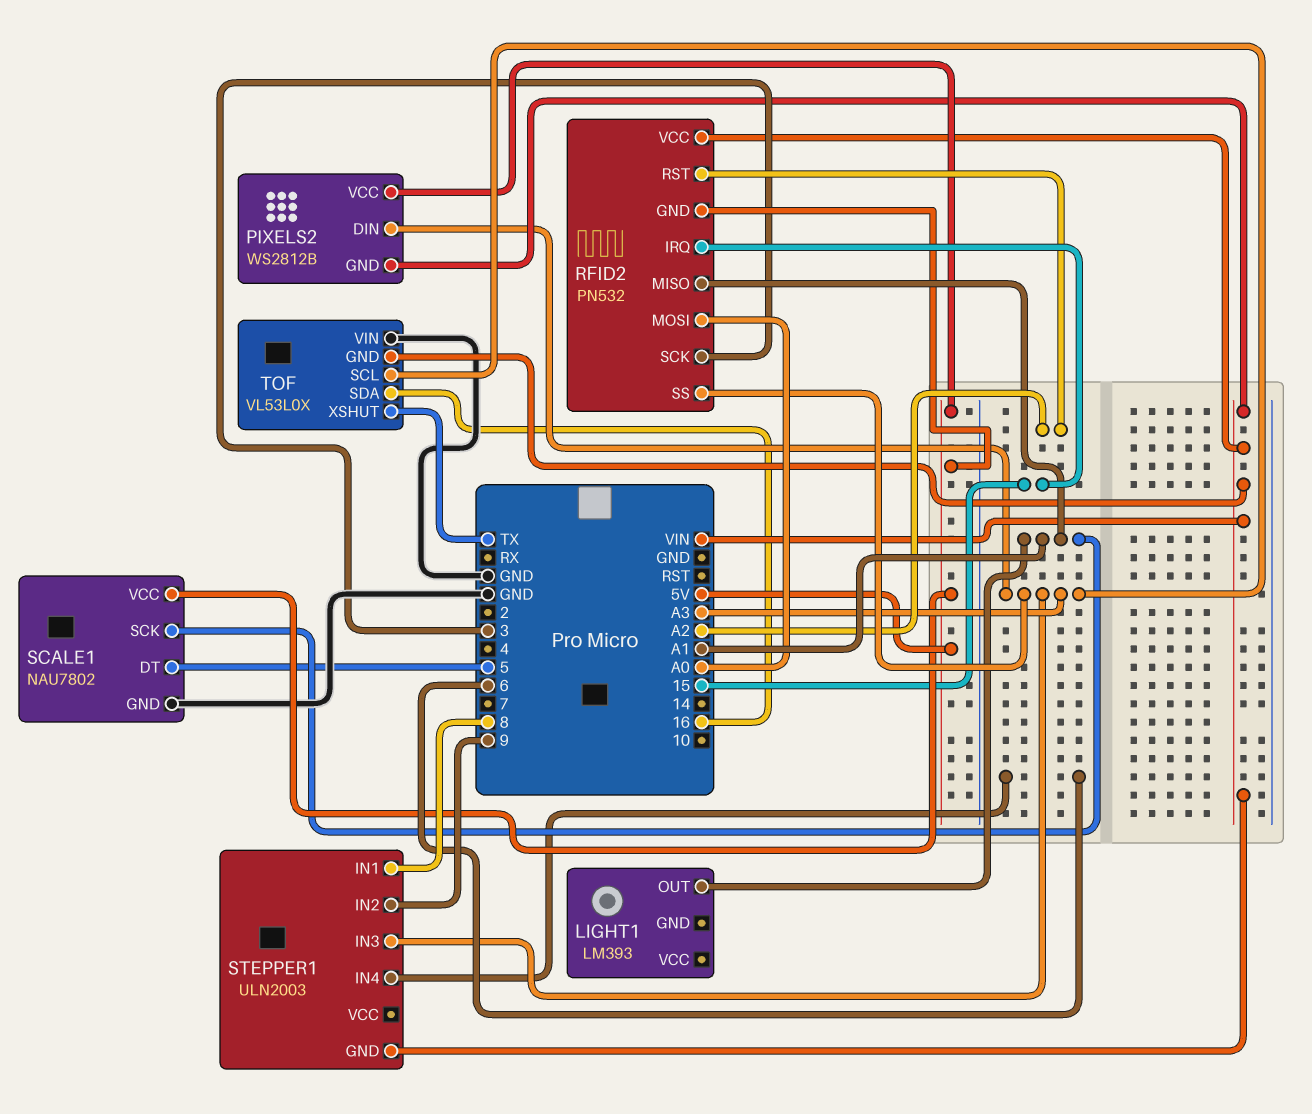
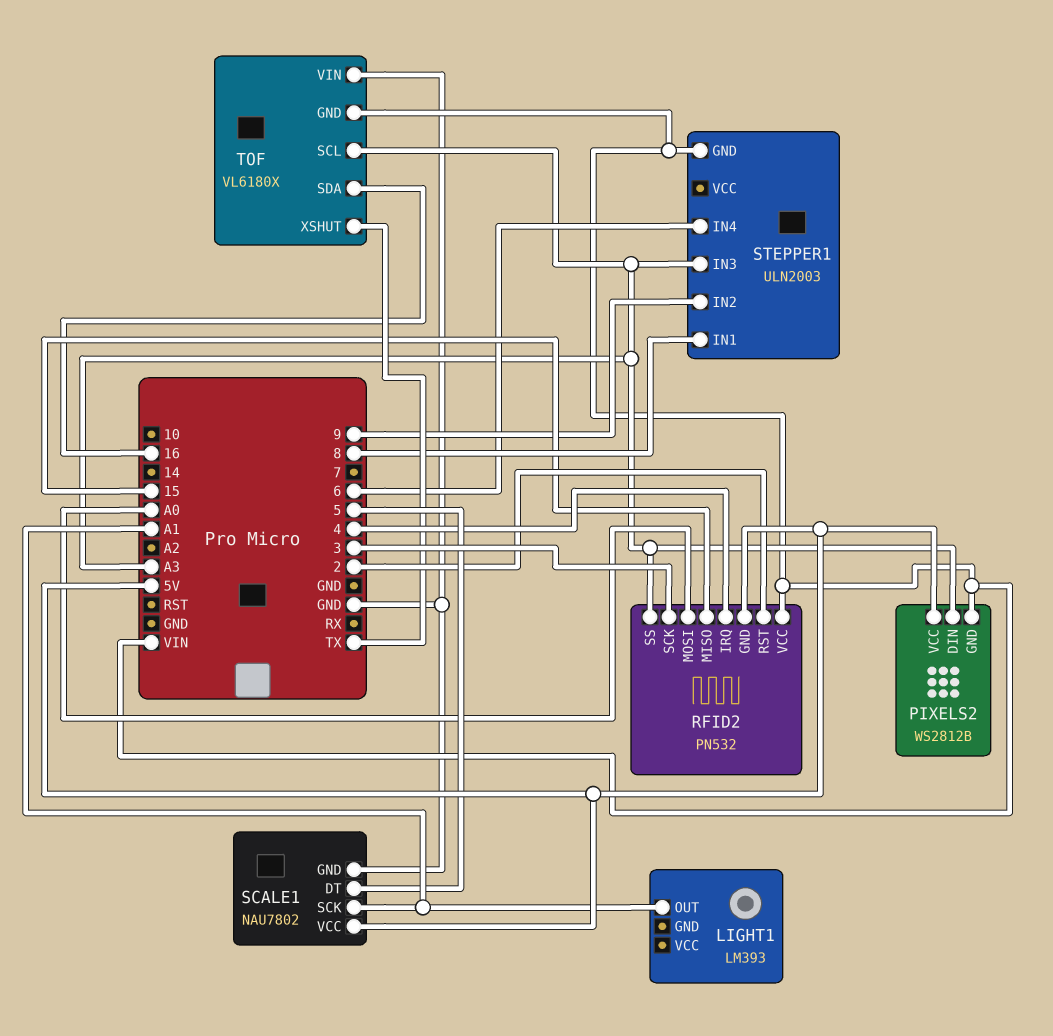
RFID2 pin IRQ: 15 -> 4
RFID2 pin MISO: A1 -> 15
RFID2 pin RST: A2 -> 2
TOF: VL53L0X -> VL6180X

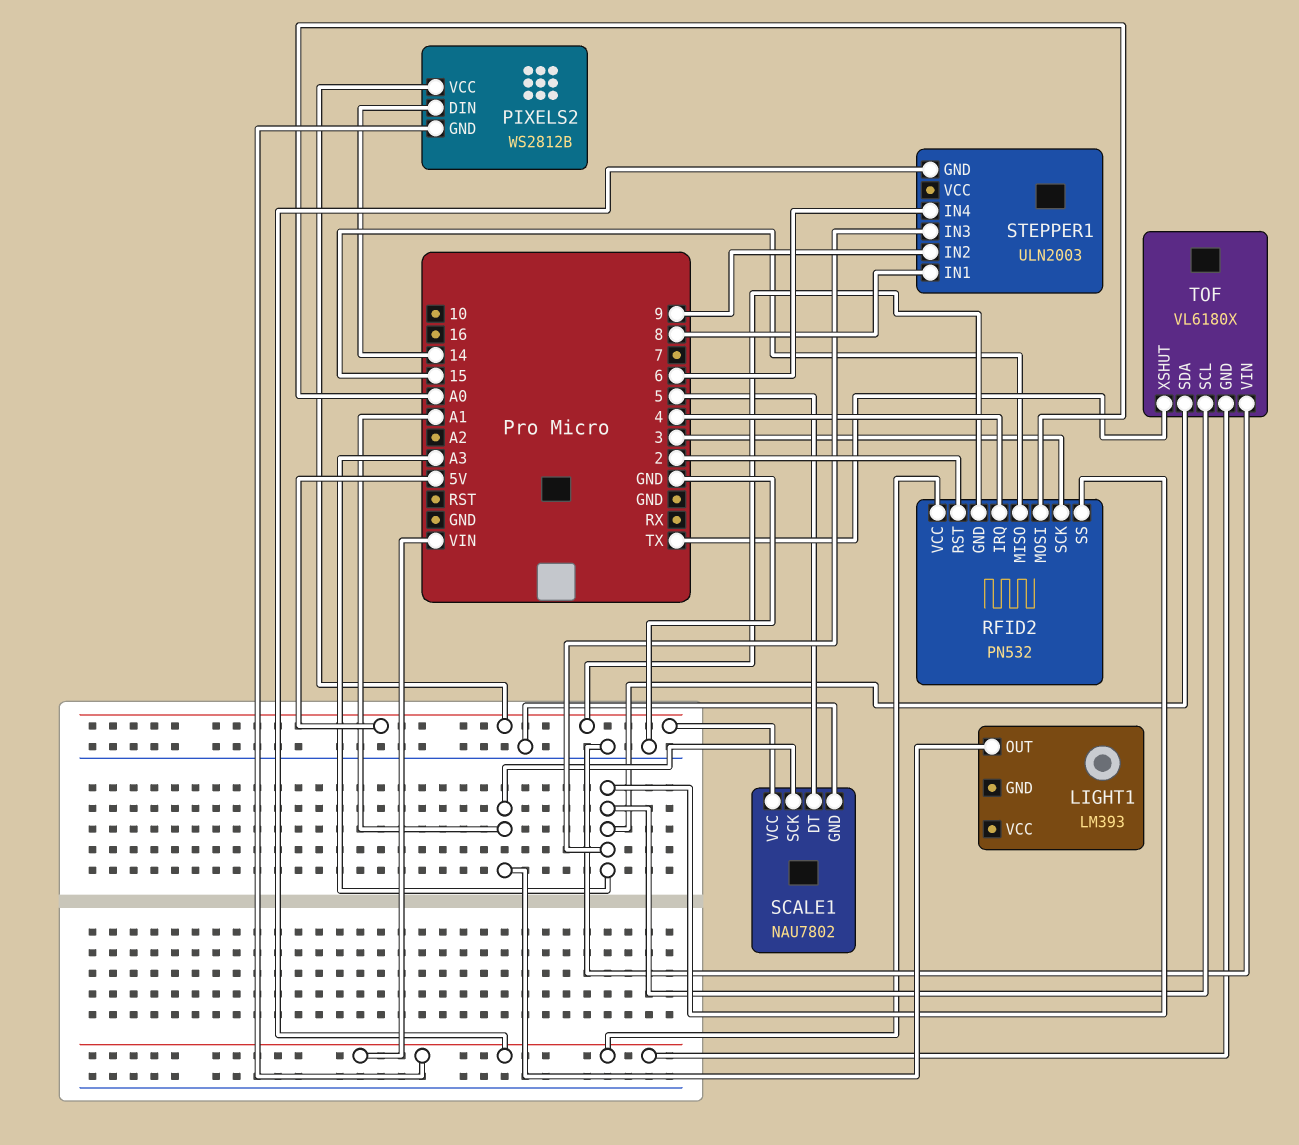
PIXELS2 pin DIN: A3 -> 14
TOF pin SDA: 16 -> A3

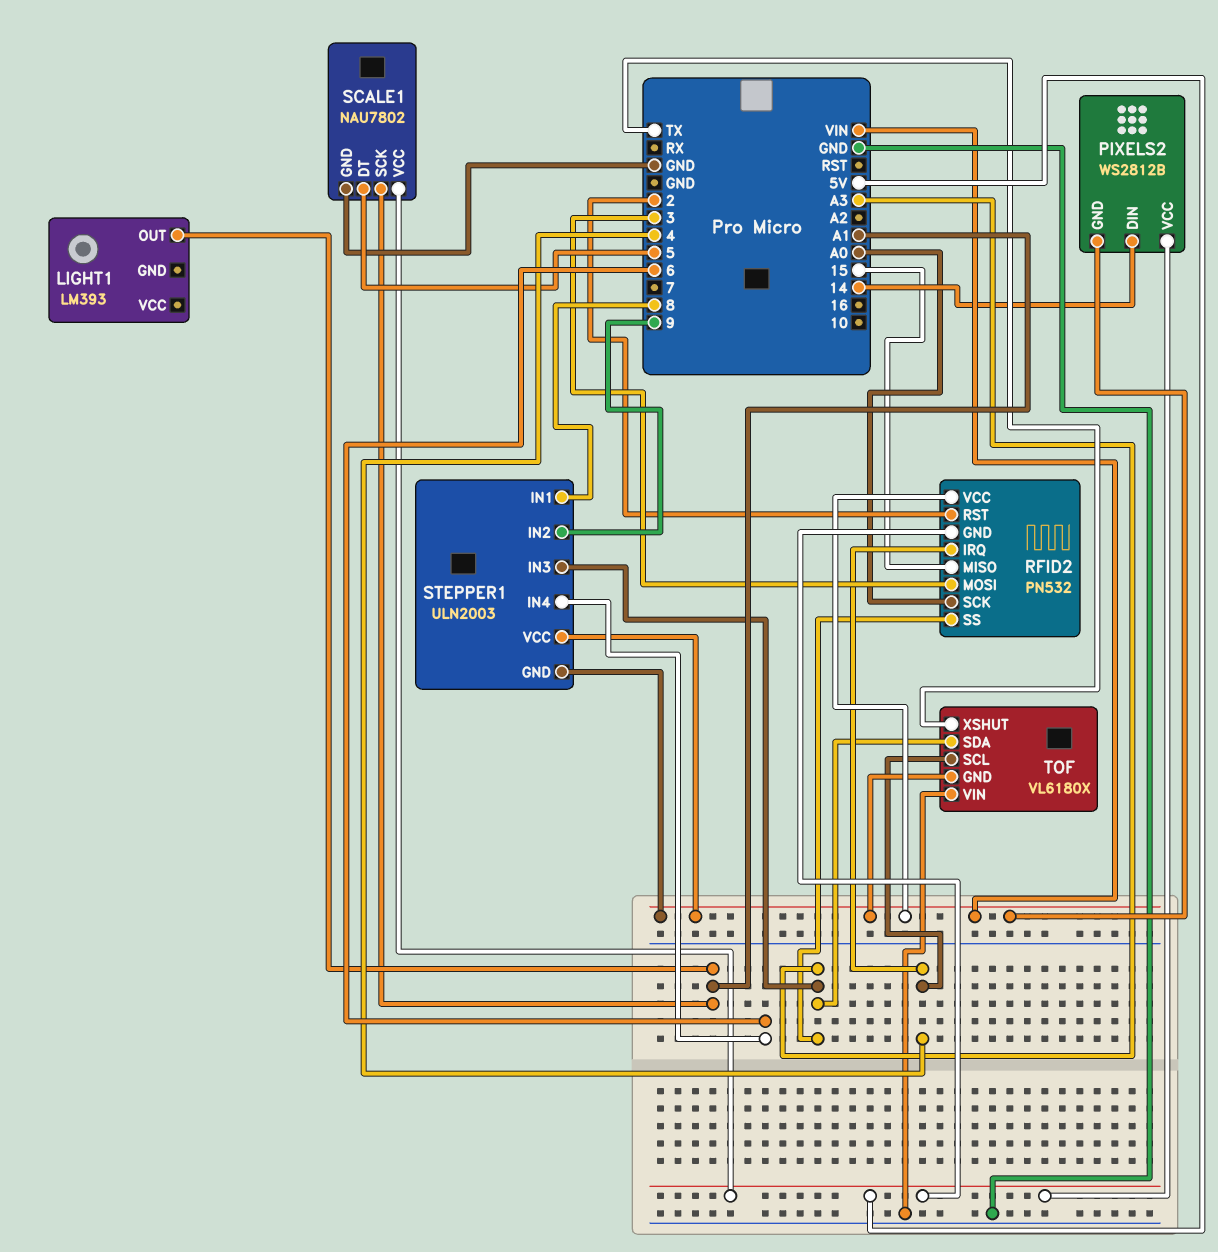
RFID2 pin MOSI: A0 -> 3
RFID2 pin SCK: 3 -> A0
STEPPER1 pin VCC: none -> VIN
TOF pin SCL: A3 -> 4

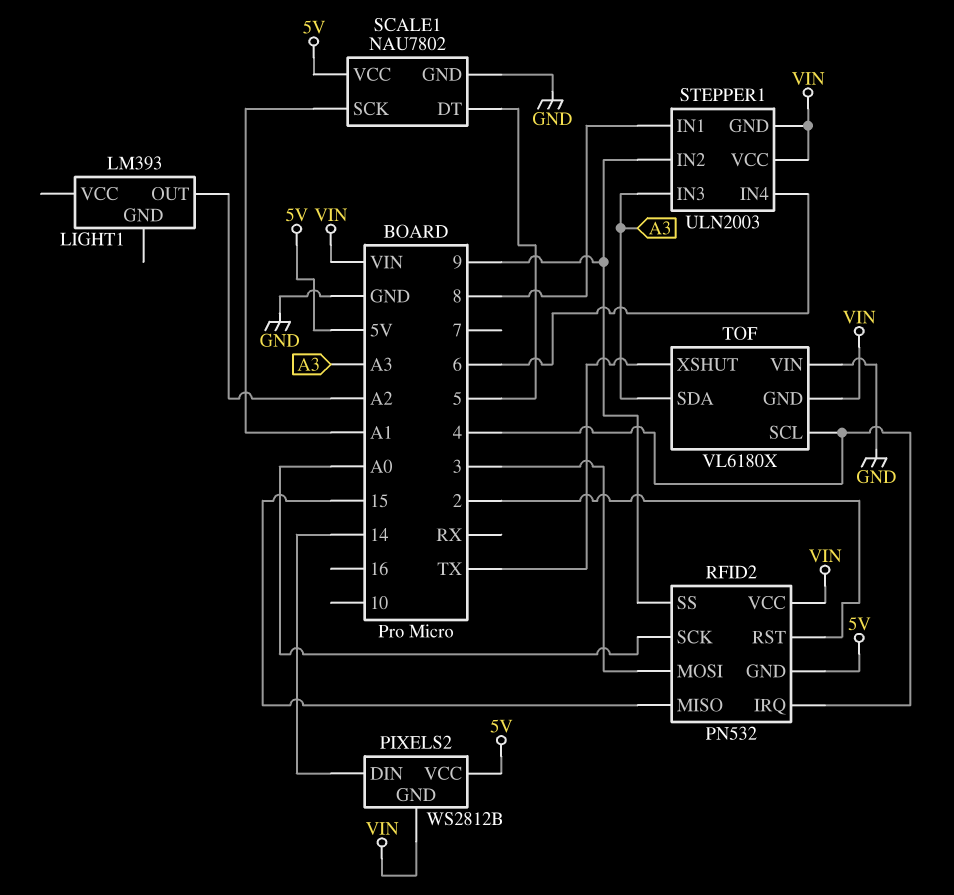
LIGHT1 pin OUT: A1 -> A2
RFID2 pin SS: A3 -> 9

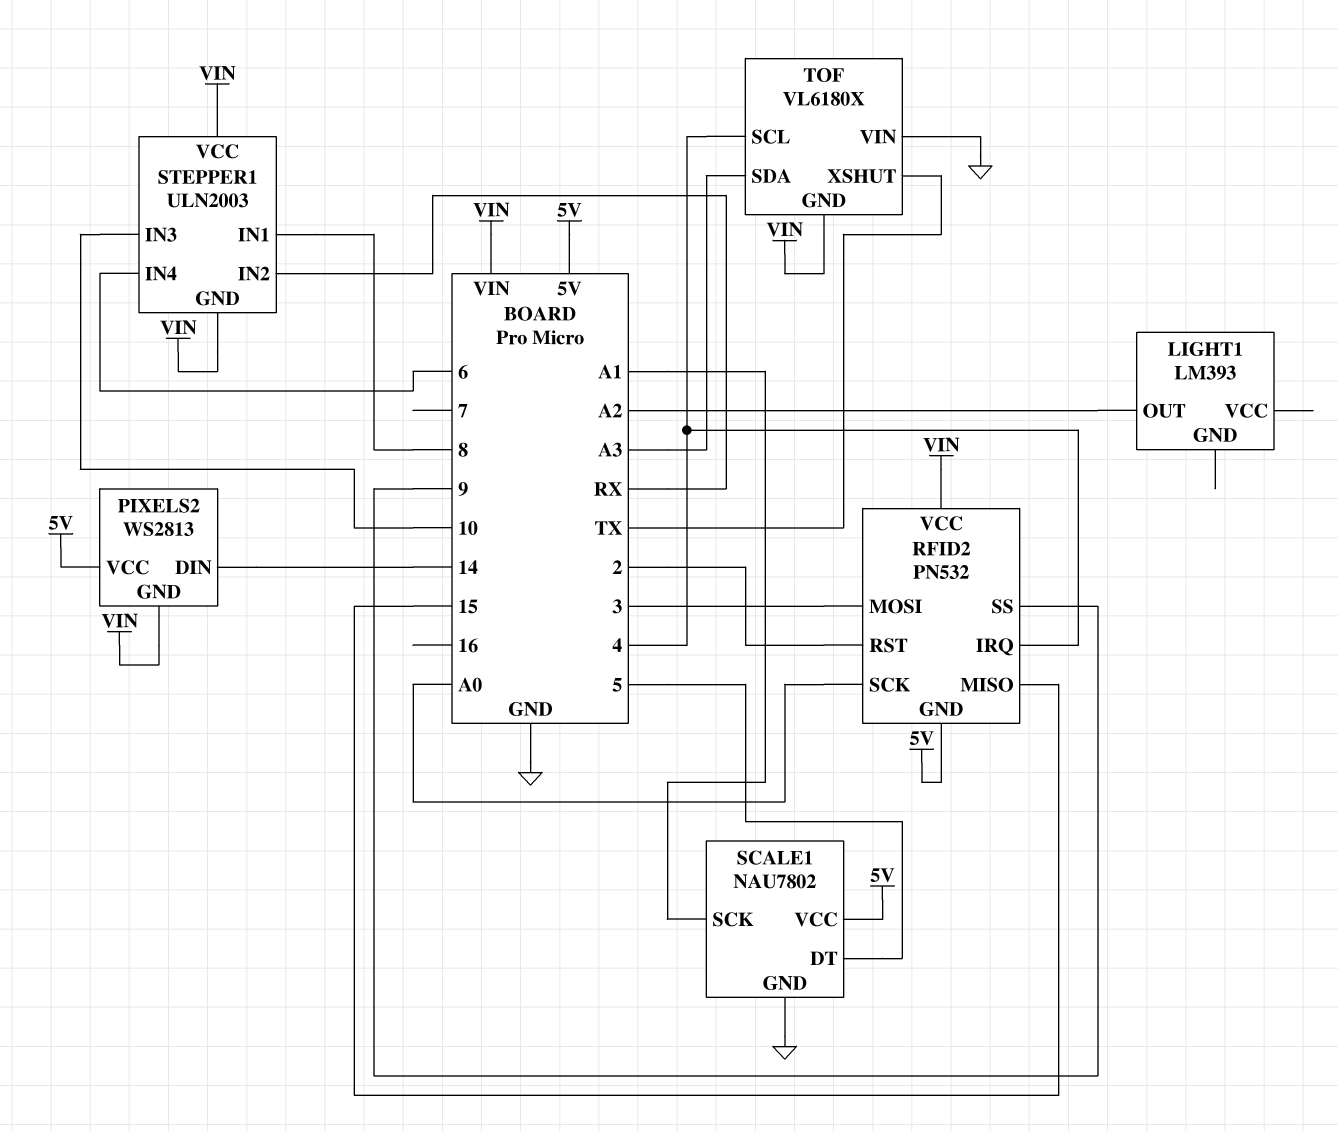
PIXELS2: WS2812B -> WS2813
STEPPER1 pin IN2: 9 -> RX
STEPPER1 pin IN3: A3 -> 10

